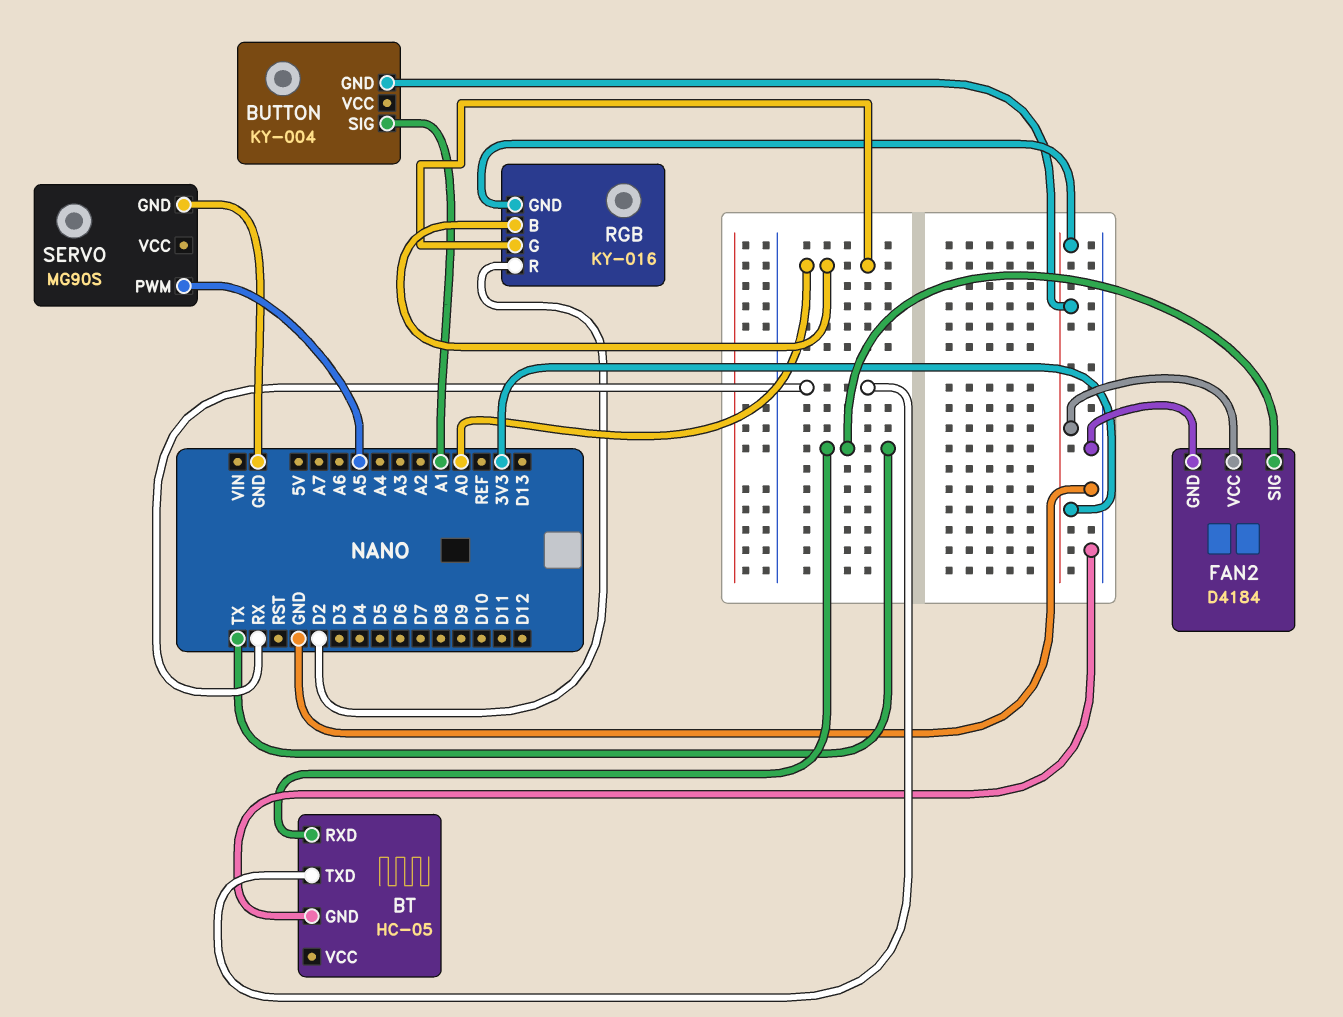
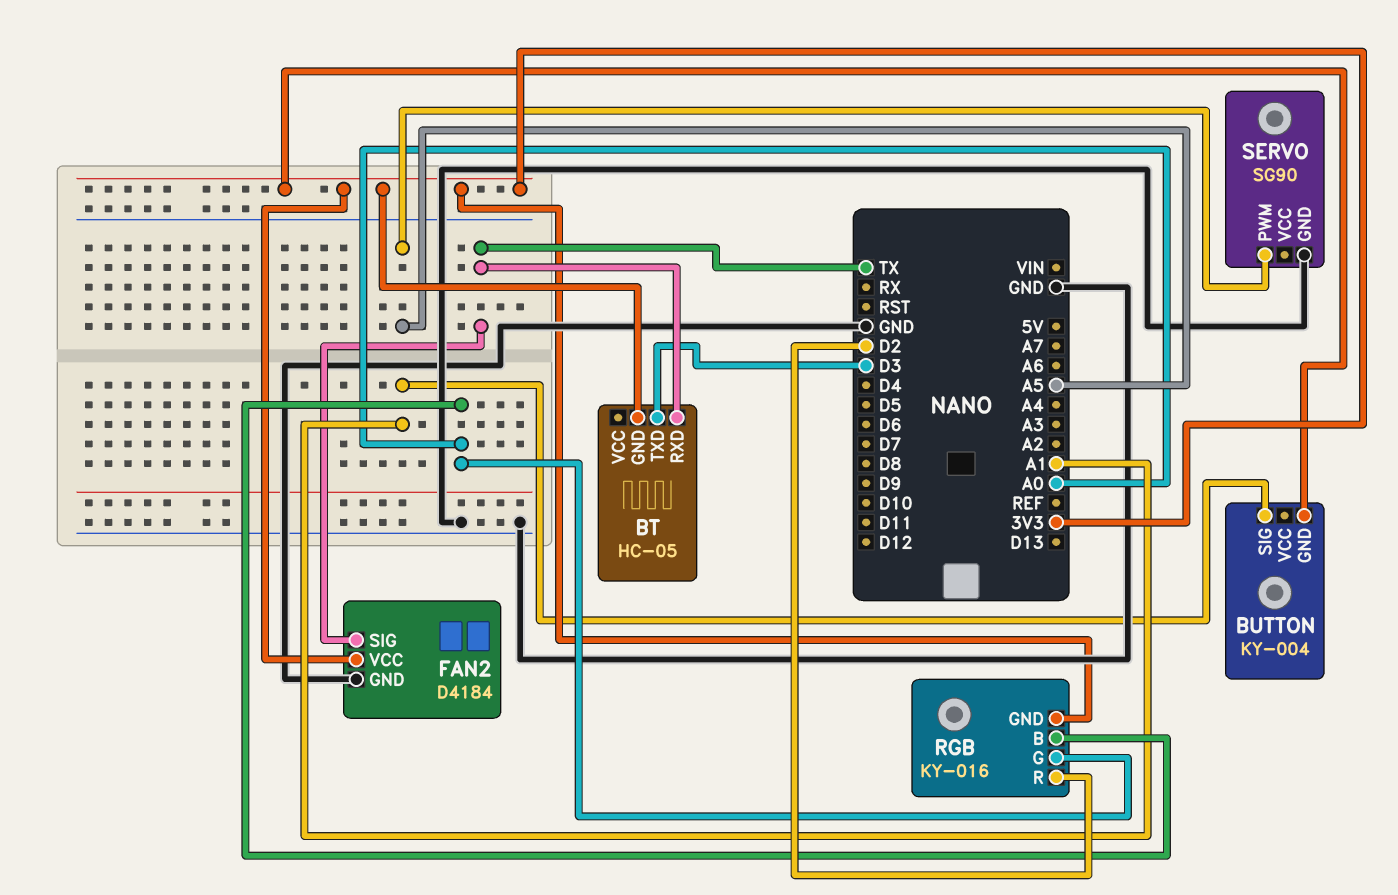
BT pin GND: GND -> 3V3
BT pin TXD: RX -> D3
SERVO: MG90S -> SG90

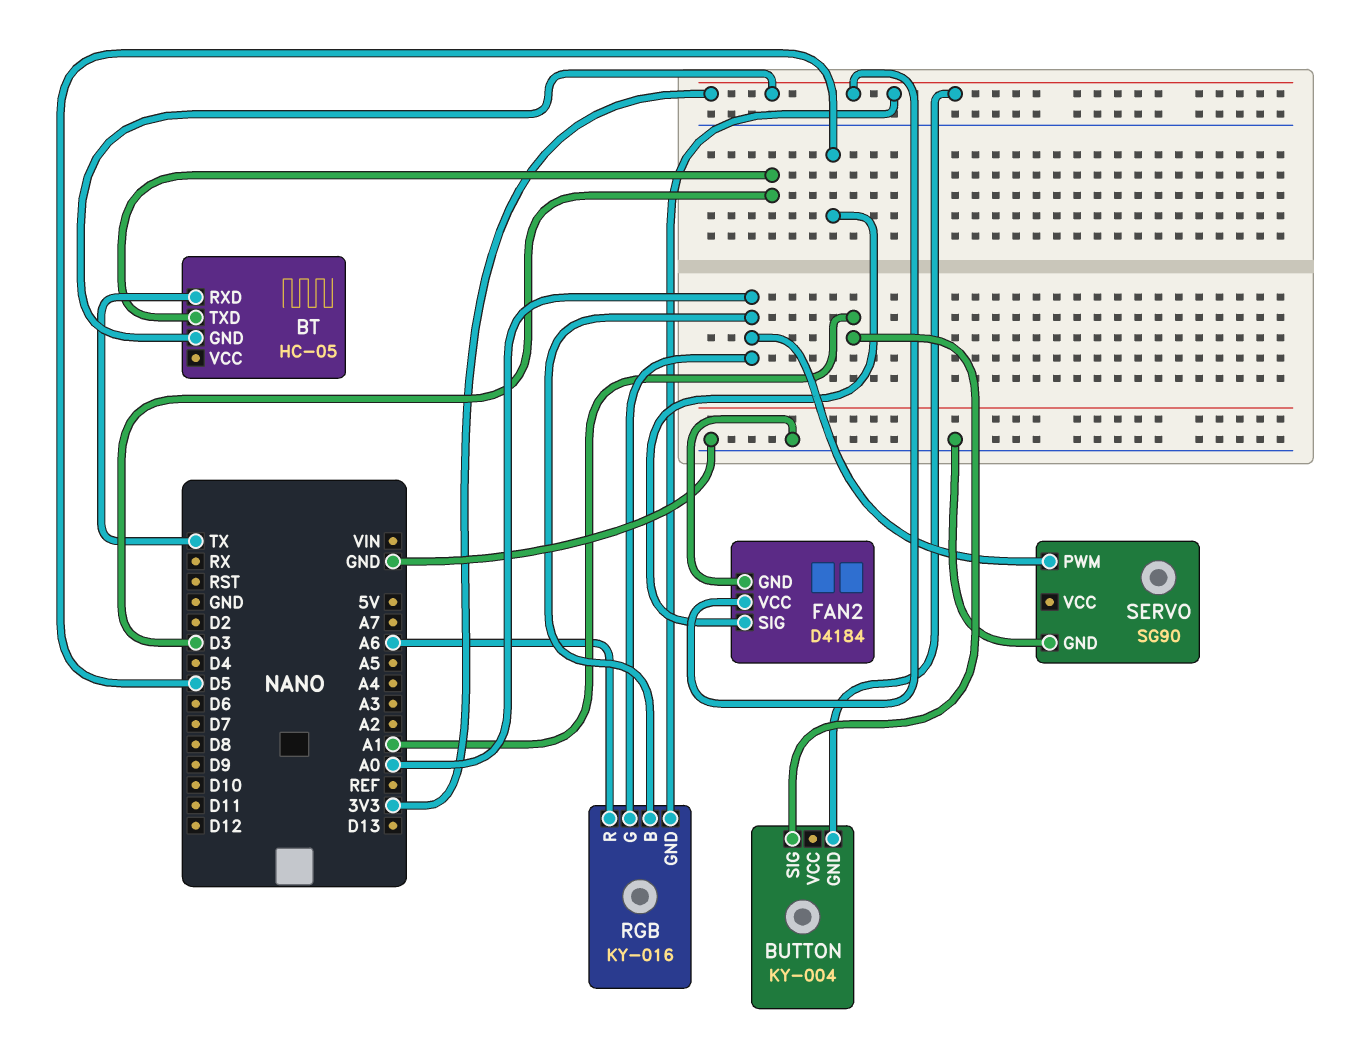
FAN2 pin SIG: TX -> D5
RGB pin R: D2 -> A6
SERVO pin PWM: A5 -> A0

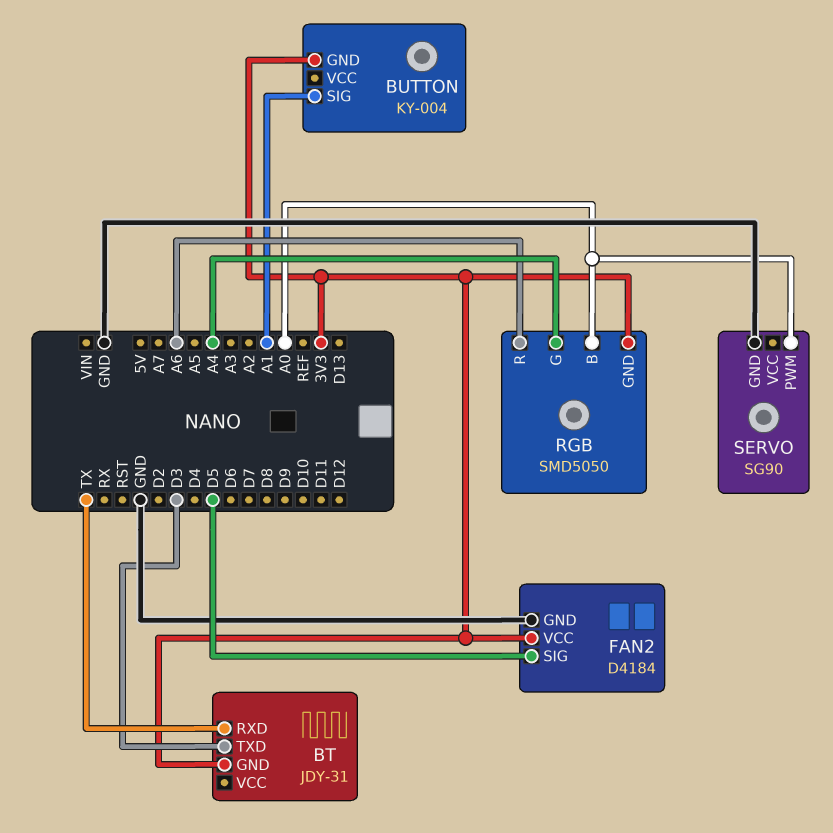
BT: HC-05 -> JDY-31
RGB: KY-016 -> SMD5050
RGB pin G: A0 -> A4

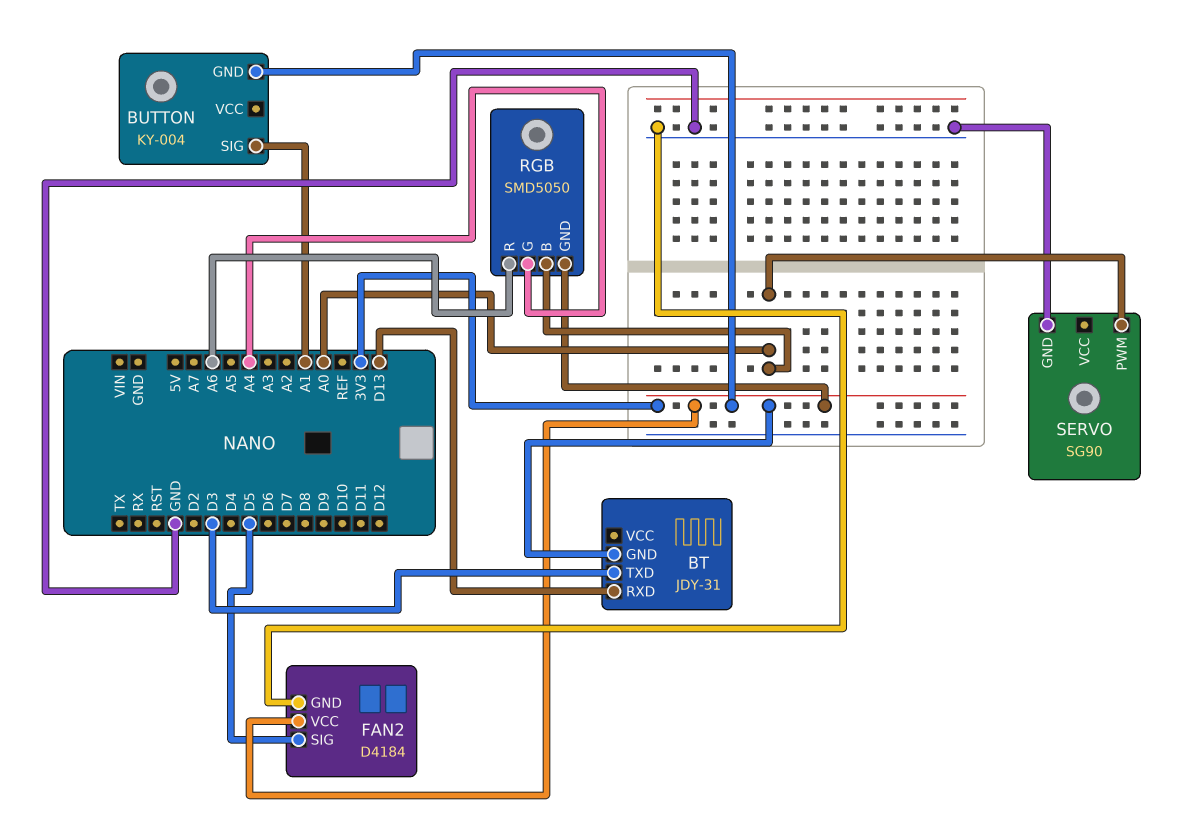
BT pin RXD: TX -> D13

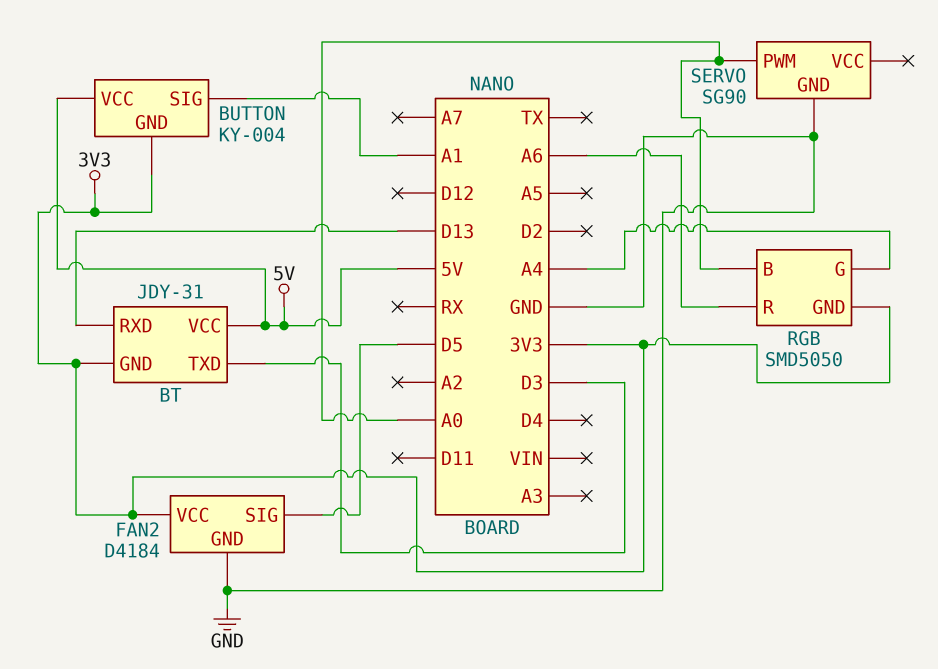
BT pin VCC: none -> 5V
BUTTON pin VCC: none -> 5V

